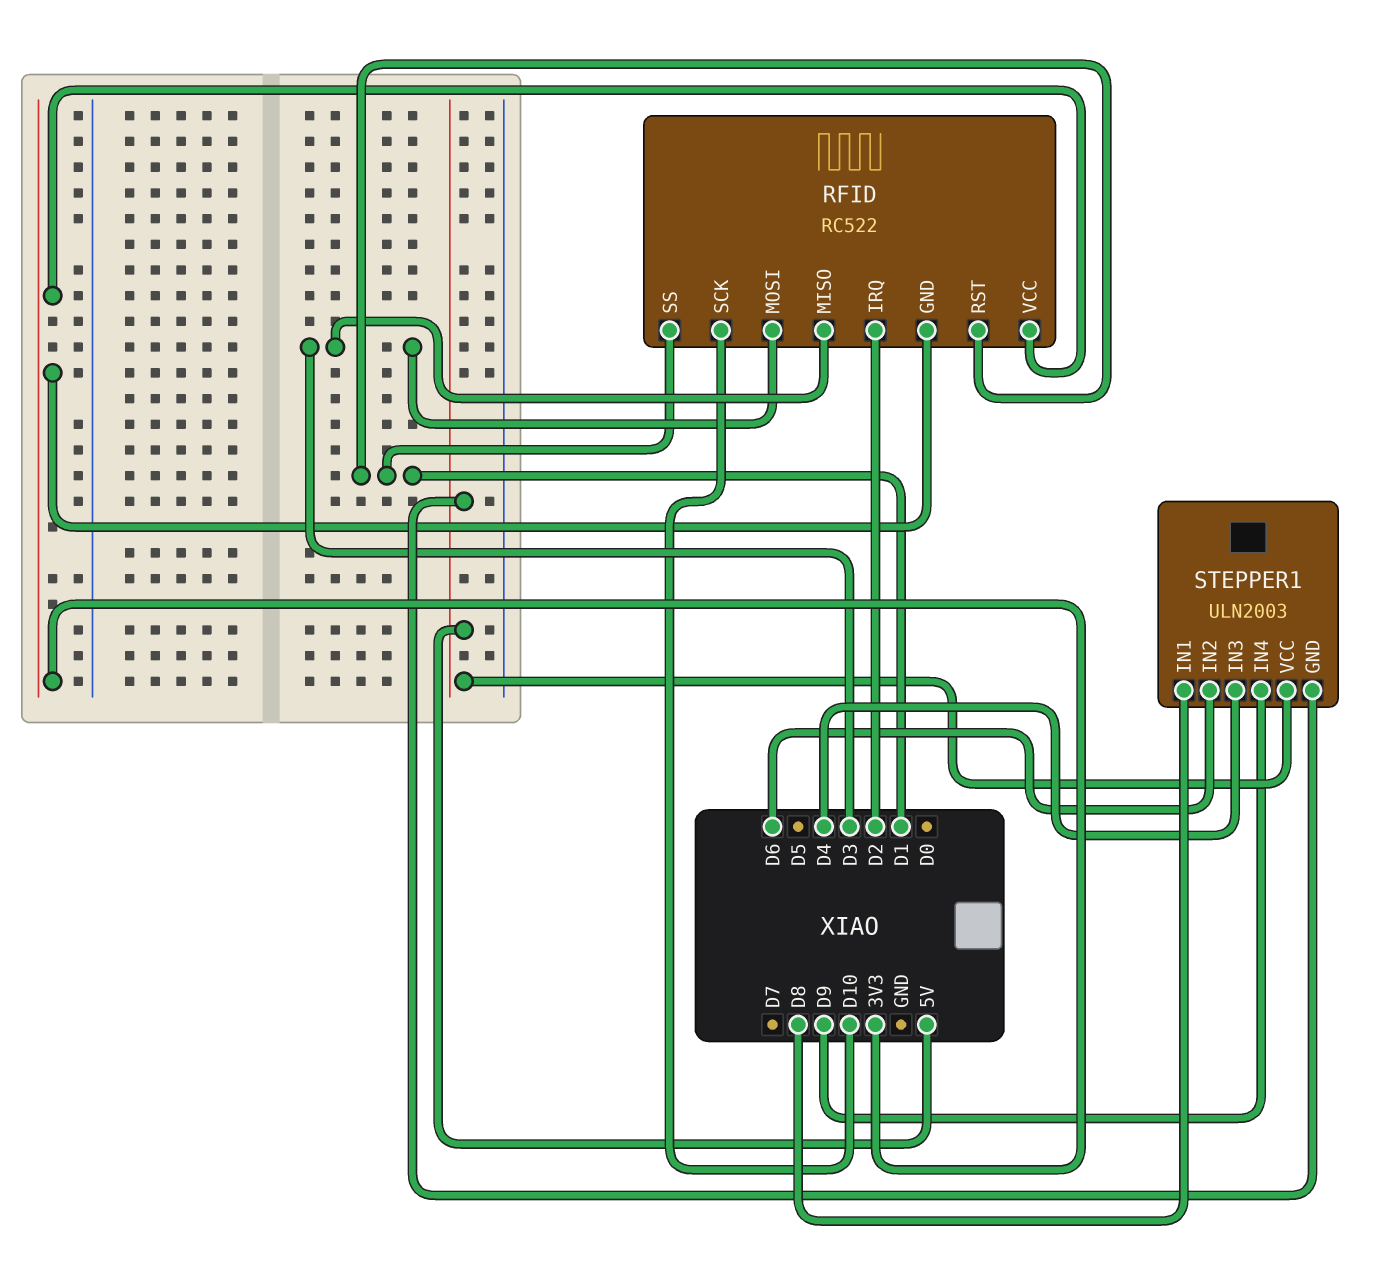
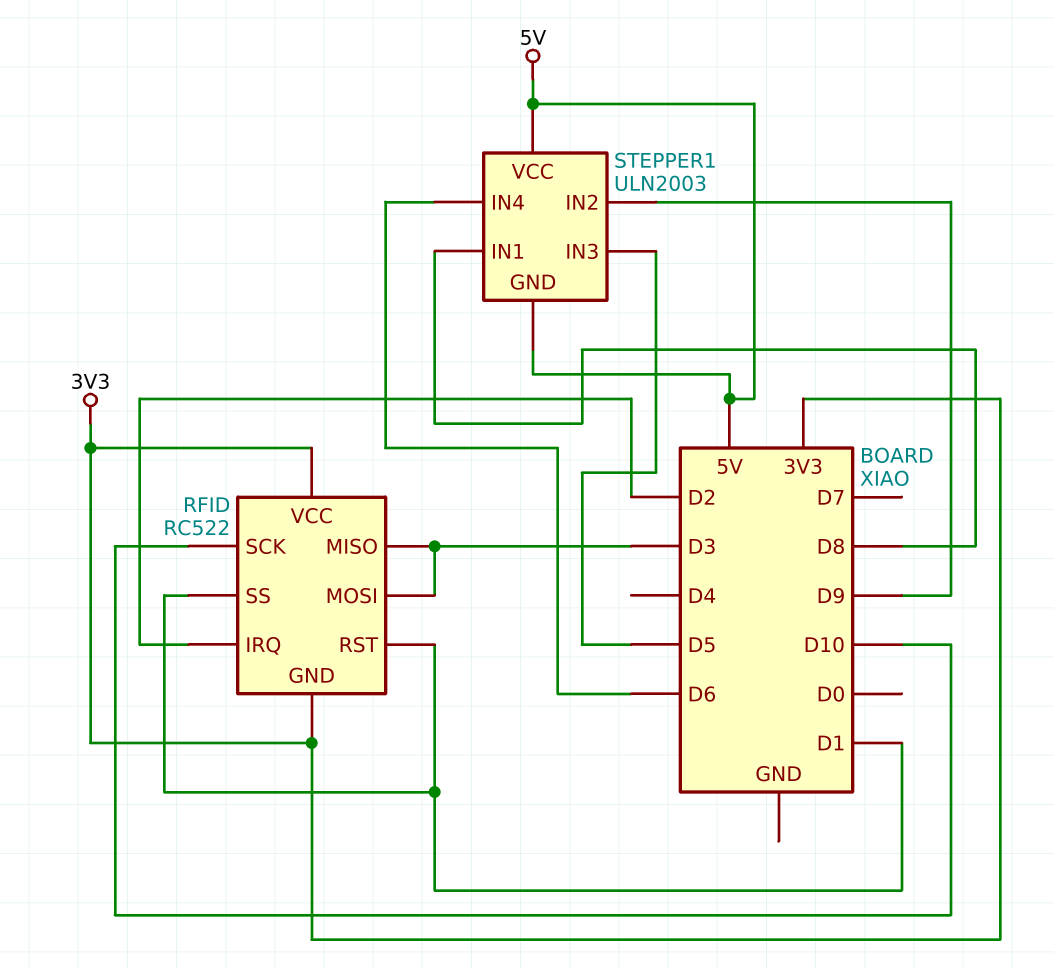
STEPPER1 pin IN2: D6 -> D9
STEPPER1 pin IN3: D4 -> D5
STEPPER1 pin IN4: D9 -> D6

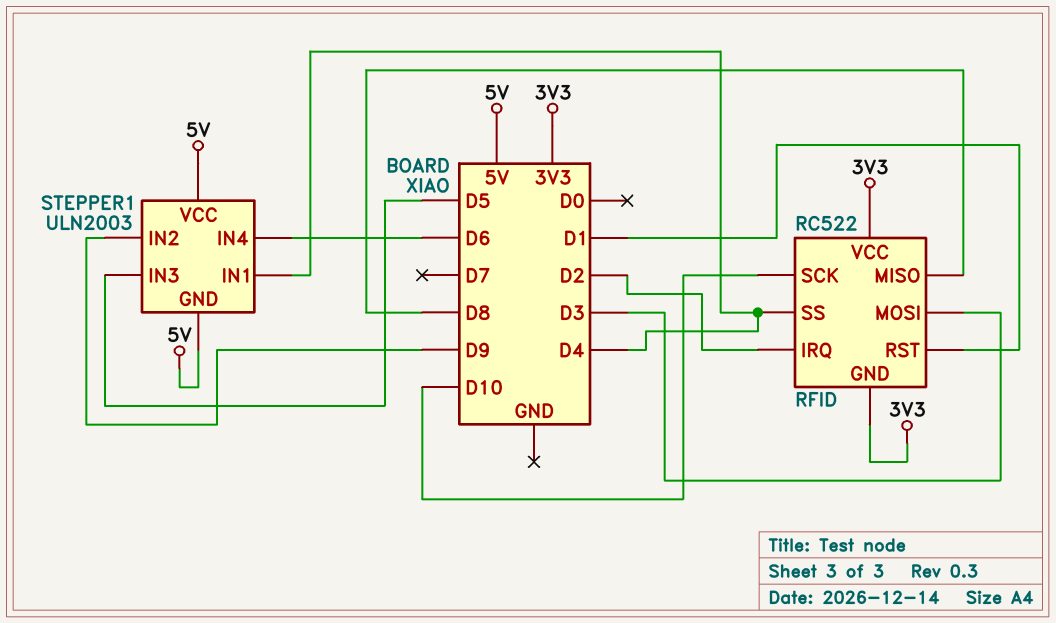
RFID pin MISO: D3 -> D8
RFID pin SS: D1 -> D4
STEPPER1 pin IN1: D8 -> D4

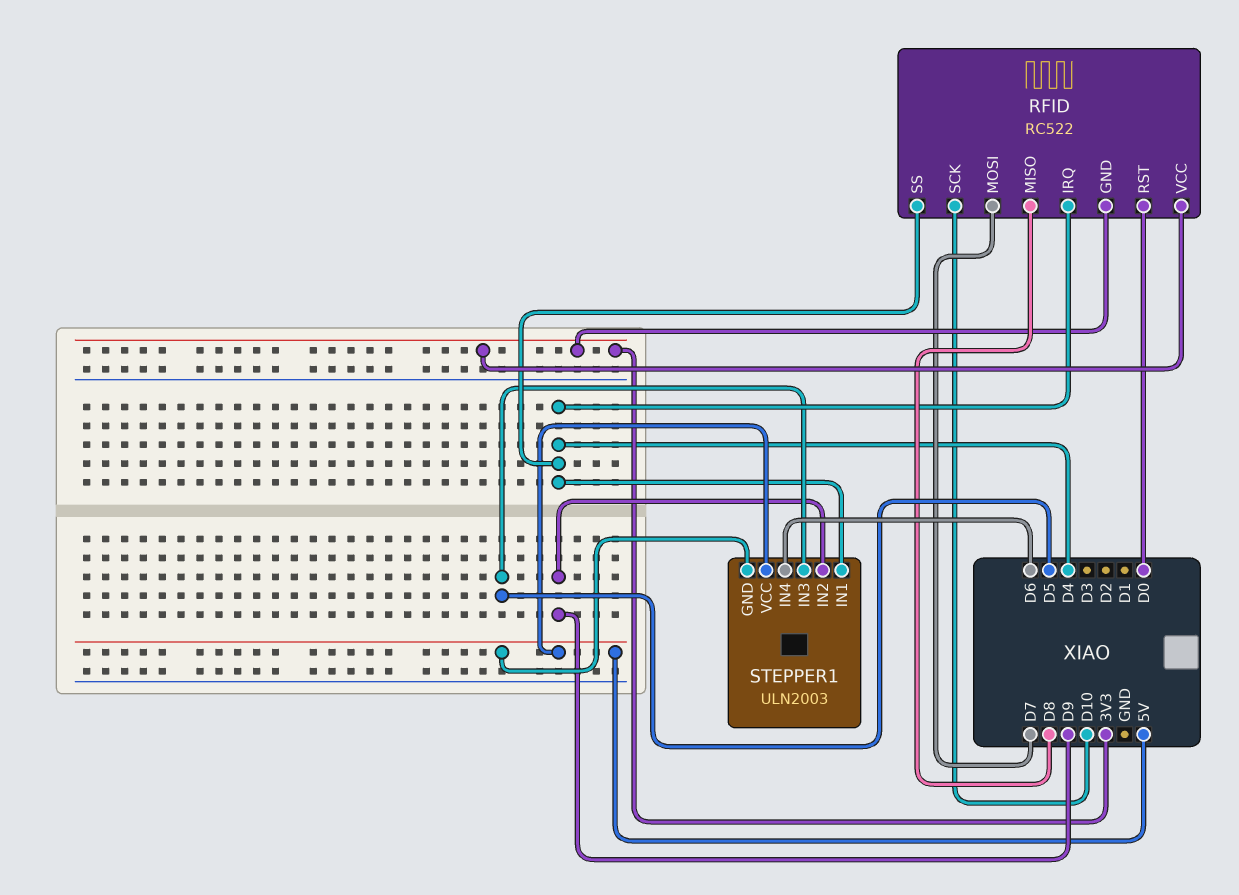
RFID pin IRQ: D2 -> D4
RFID pin MOSI: D3 -> D7
RFID pin RST: D1 -> D0

